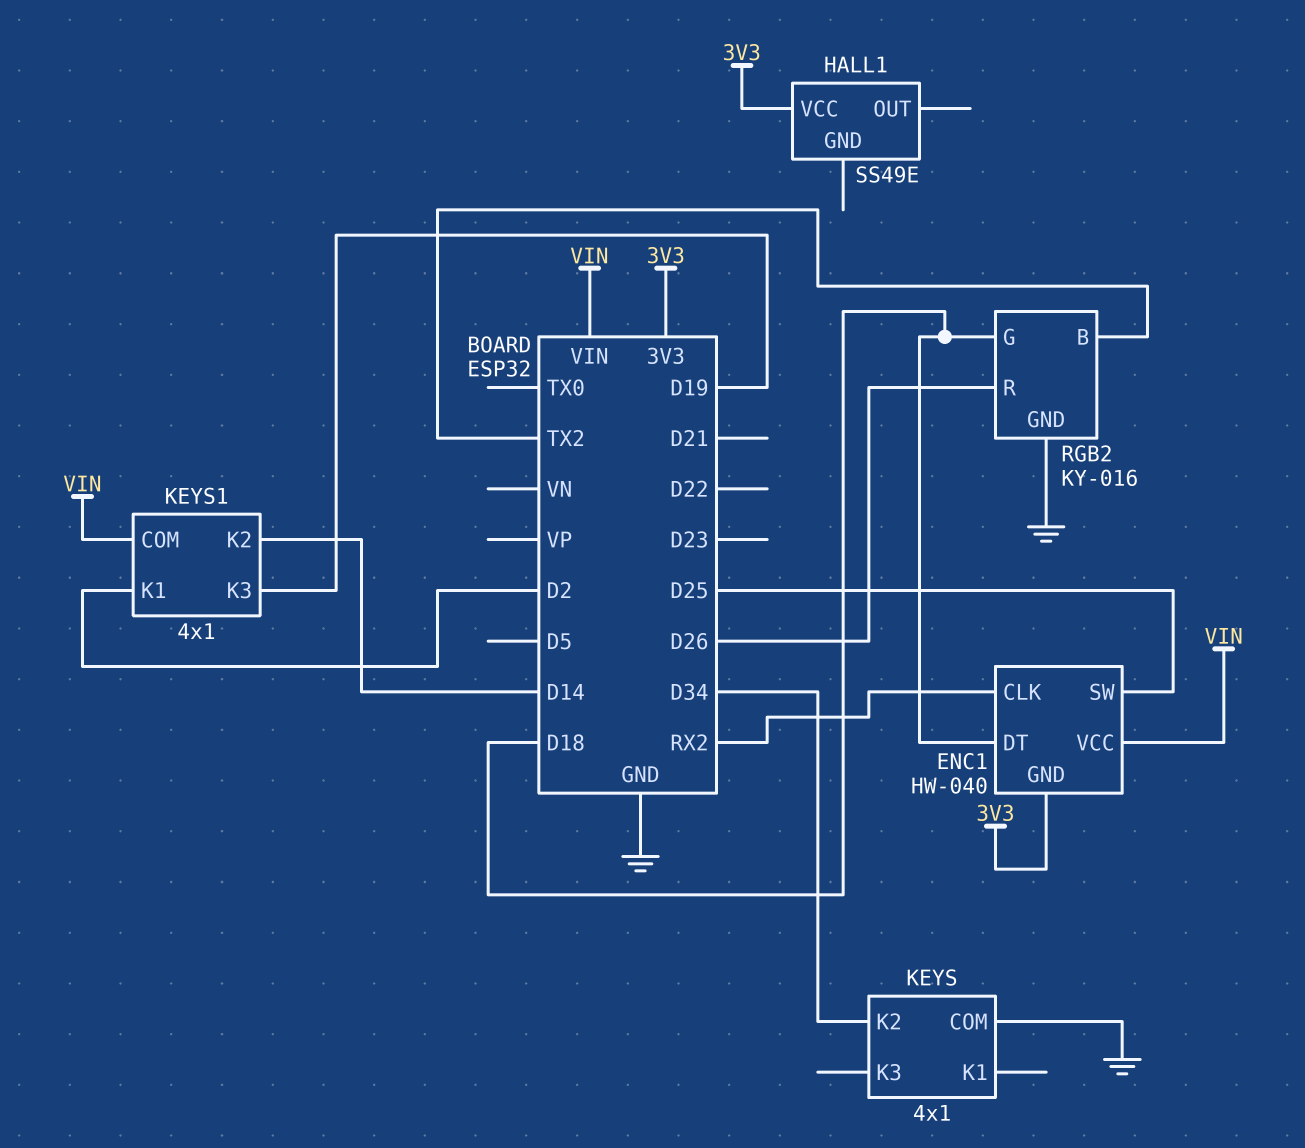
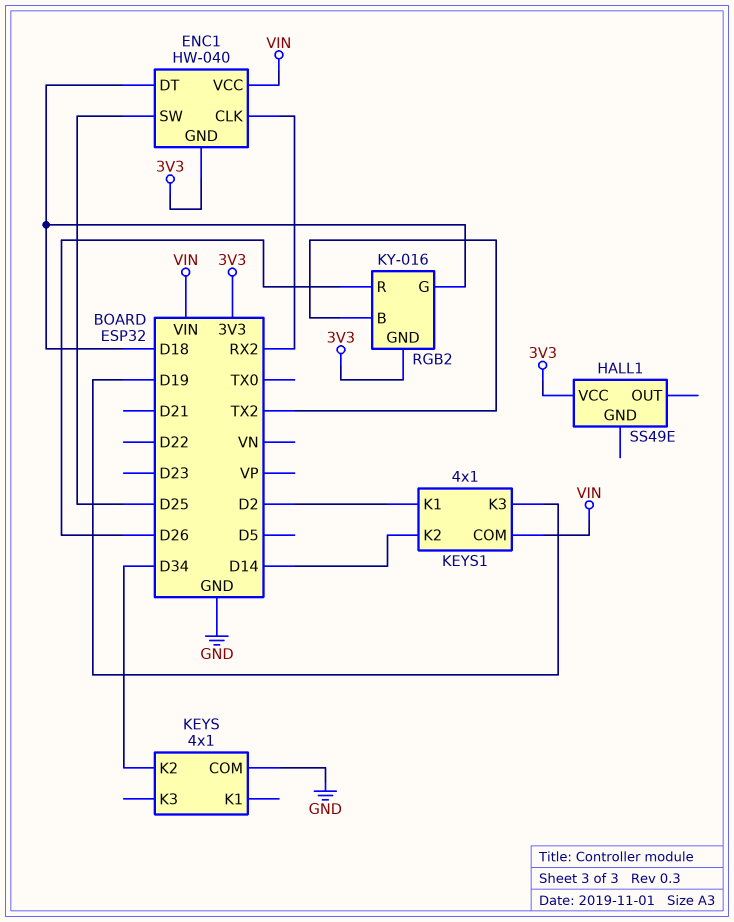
RGB2 pin GND: GND -> 3V3

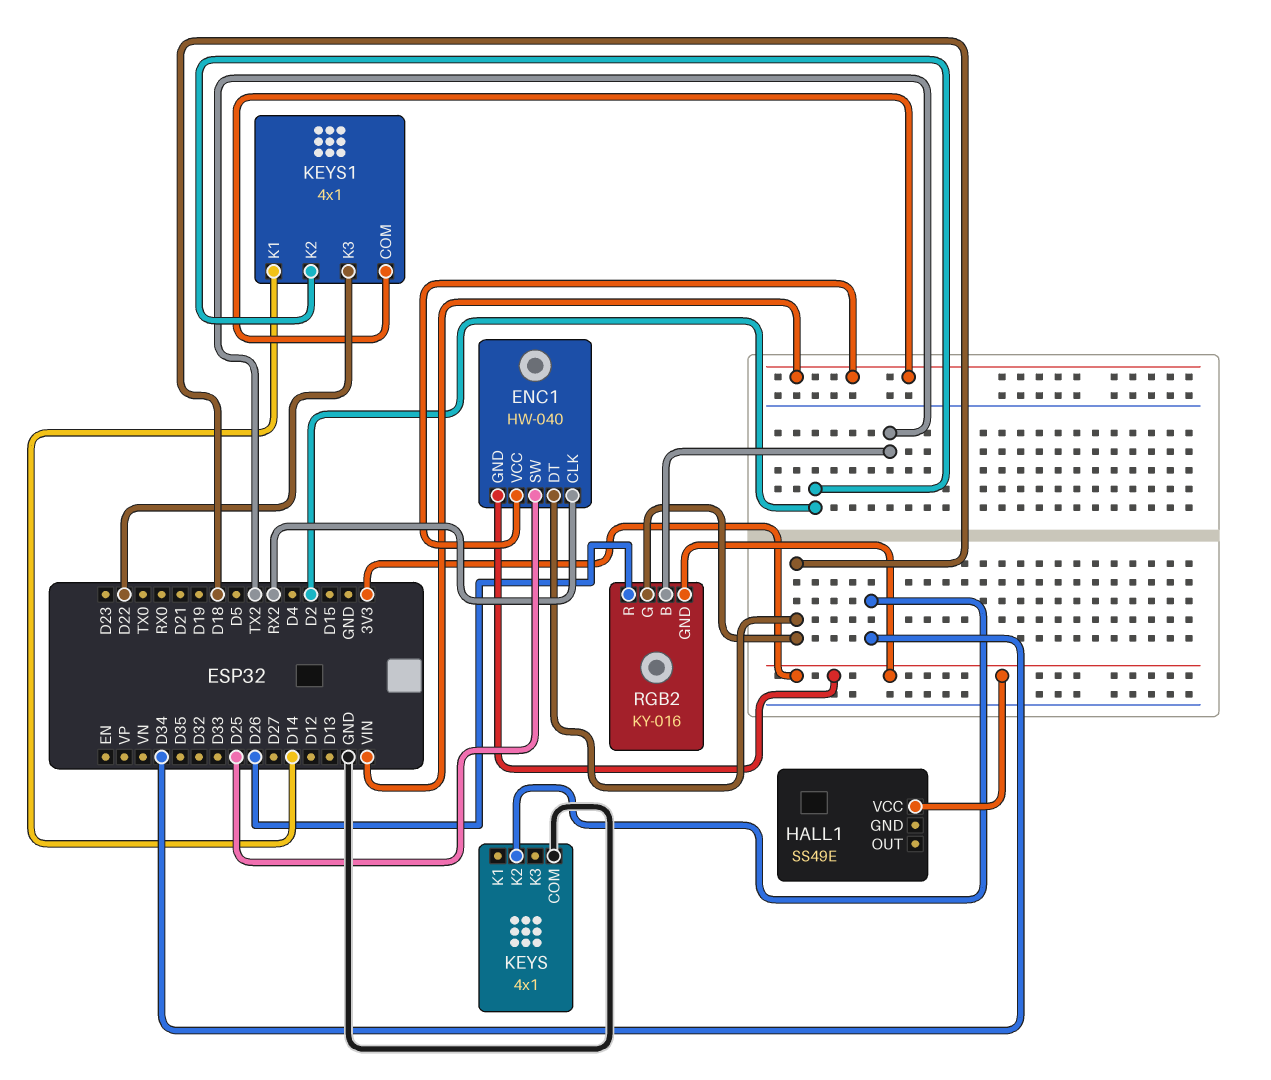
KEYS1 pin K1: D2 -> D14
KEYS1 pin K2: D14 -> D2
KEYS1 pin K3: D19 -> D22

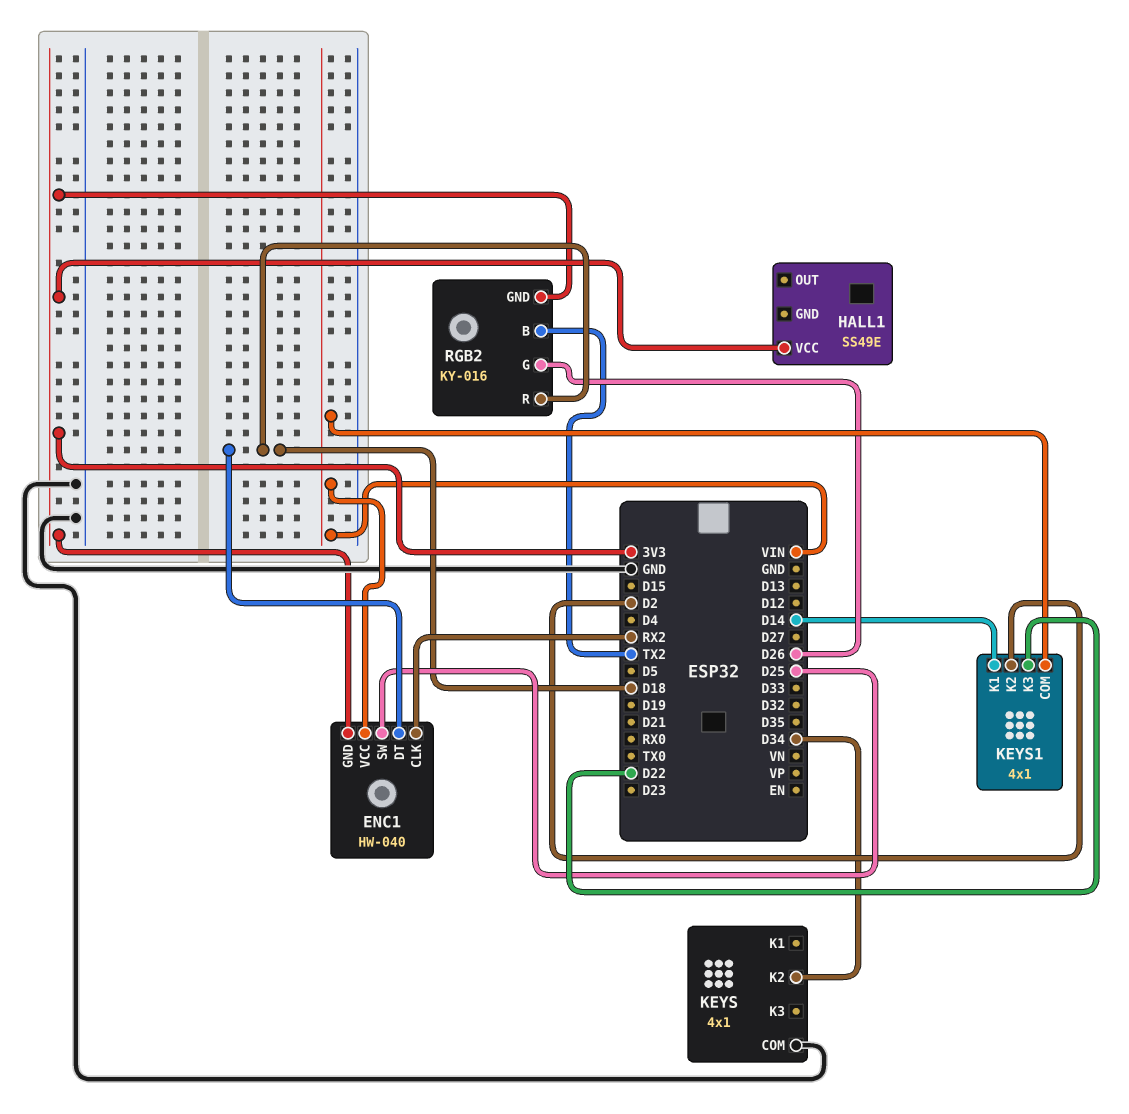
RGB2 pin G: D18 -> D26
RGB2 pin R: D26 -> D18

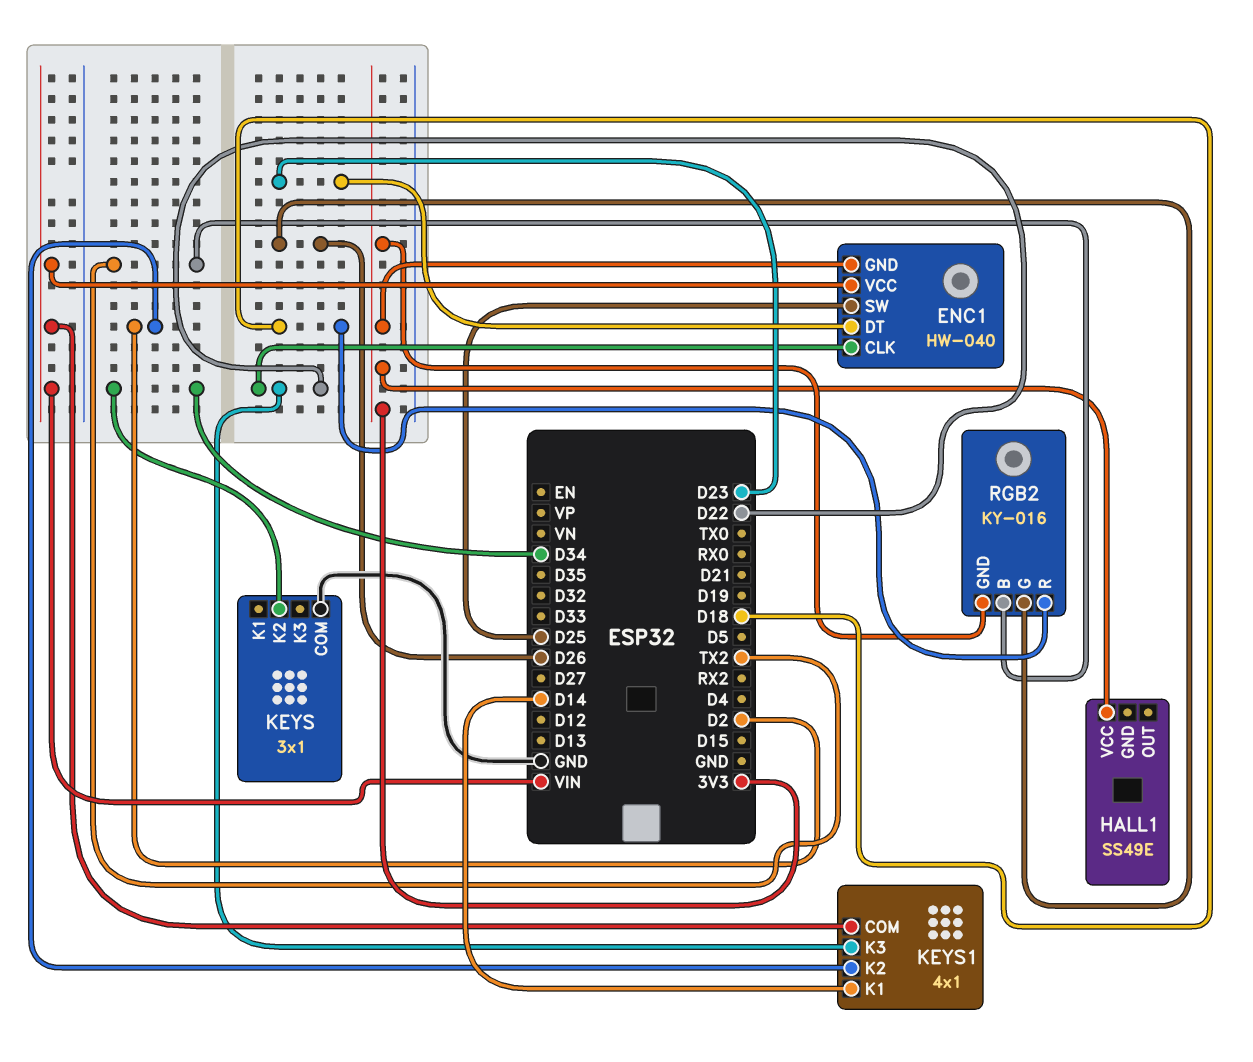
ENC1 pin CLK: RX2 -> D22
ENC1 pin DT: D18 -> D23
KEYS: 4x1 -> 3x1

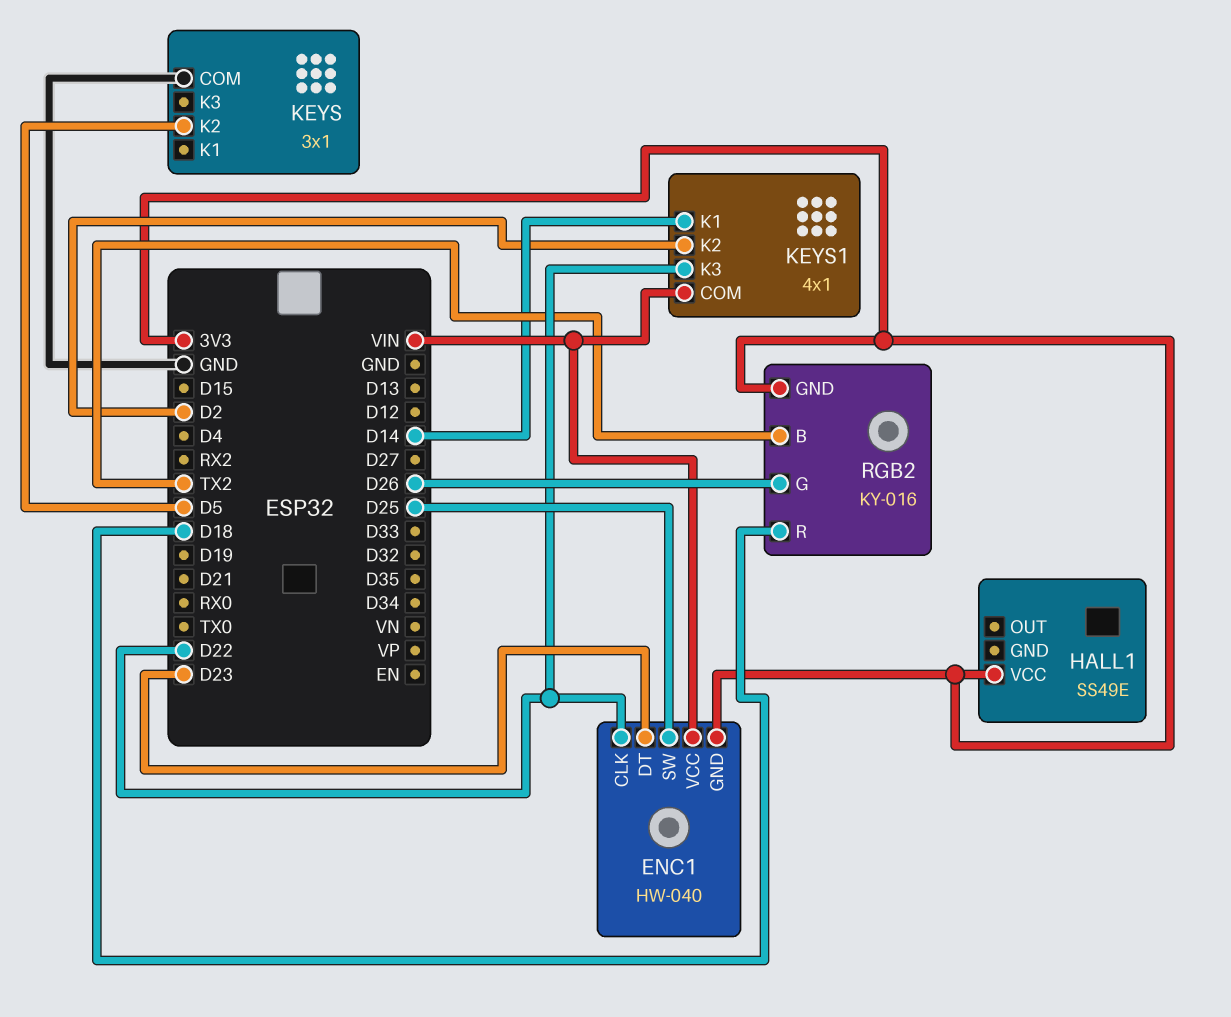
KEYS pin K2: D34 -> D5

